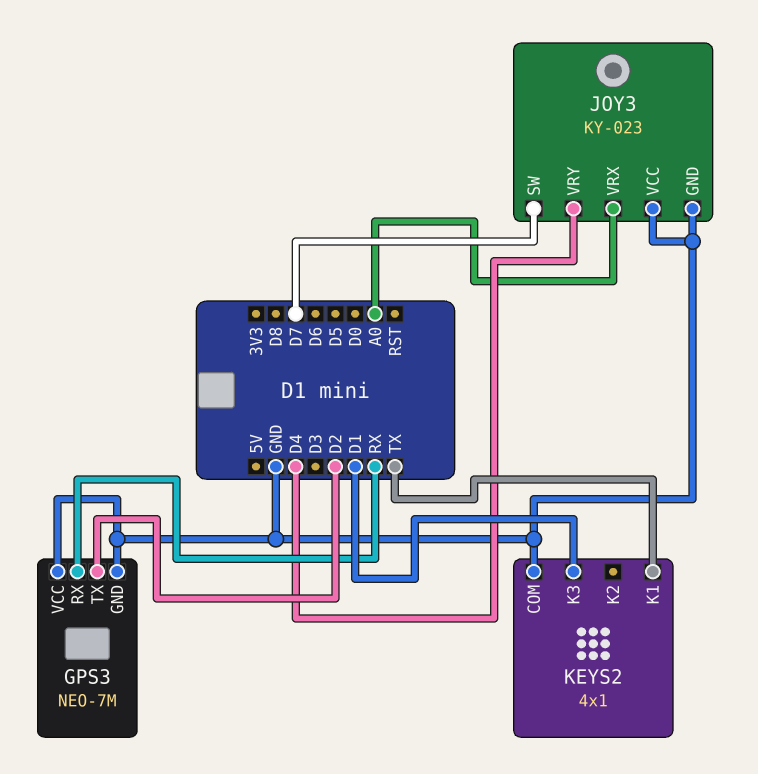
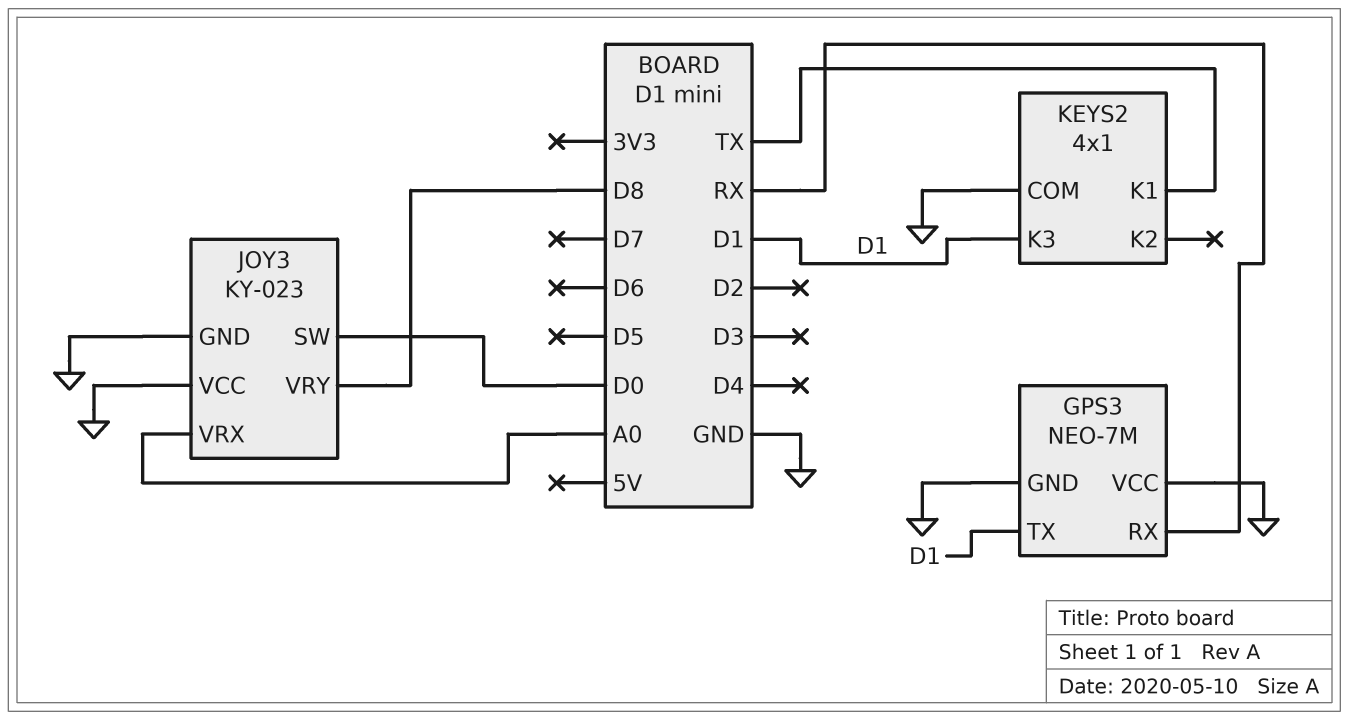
GPS3 pin TX: D2 -> D1
JOY3 pin SW: D7 -> D0
JOY3 pin VRY: D4 -> D8

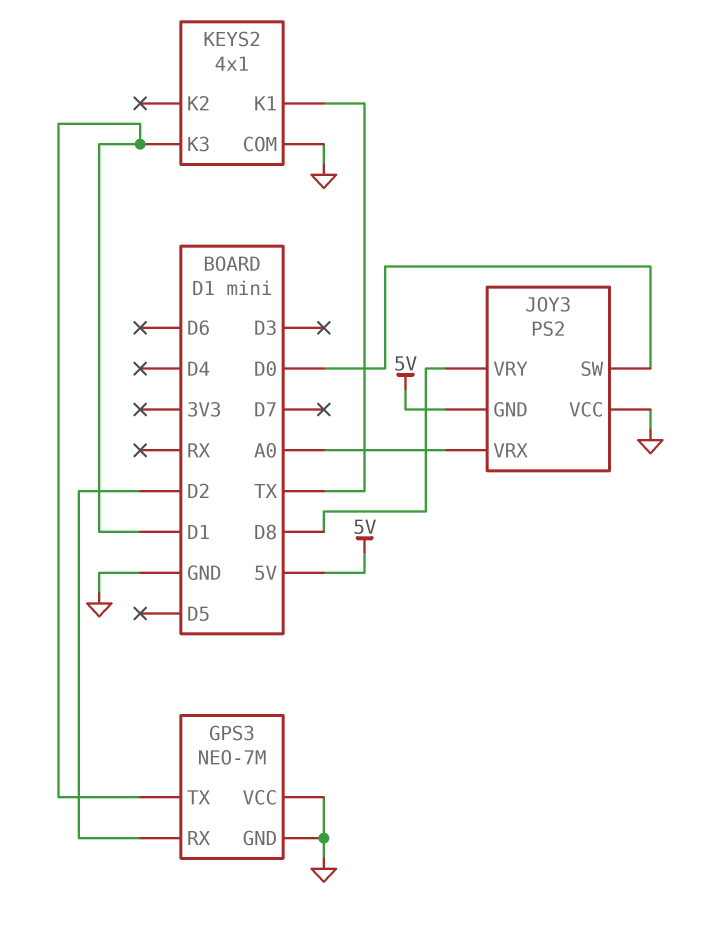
GPS3 pin RX: RX -> D2
JOY3: KY-023 -> PS2
JOY3 pin GND: GND -> 5V

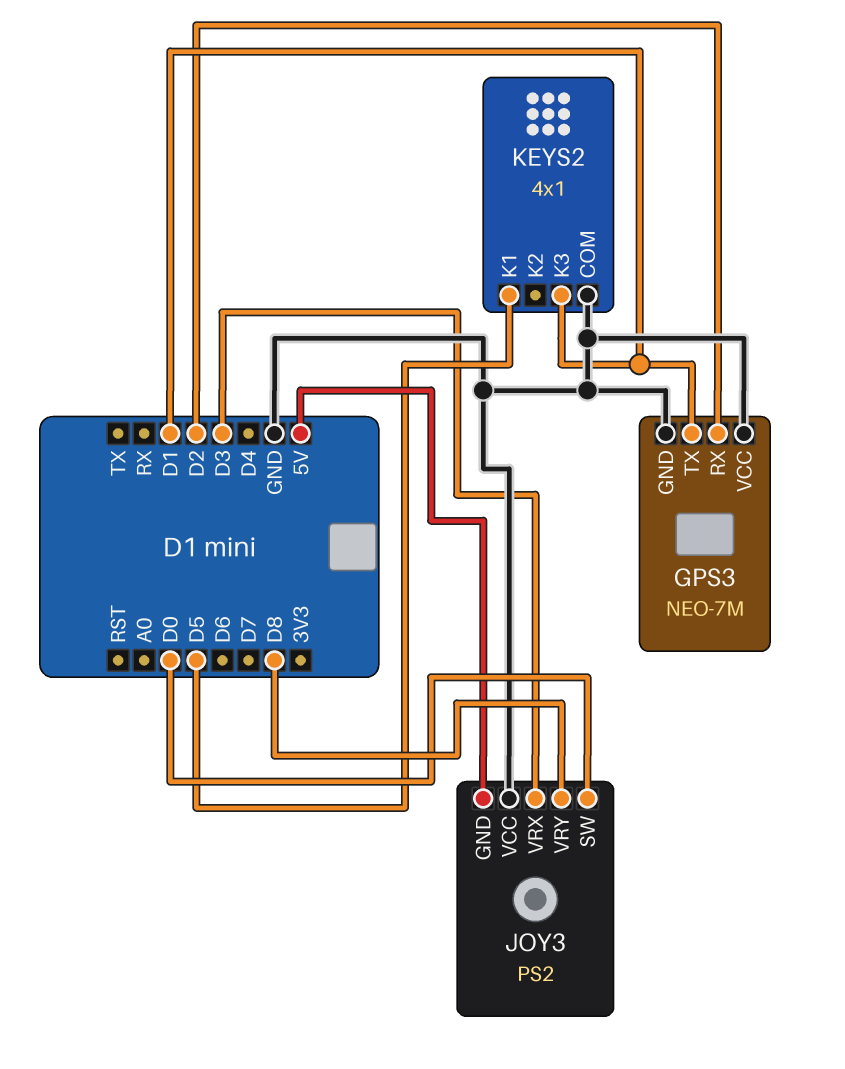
JOY3 pin VRX: A0 -> D3
KEYS2 pin K1: TX -> D5

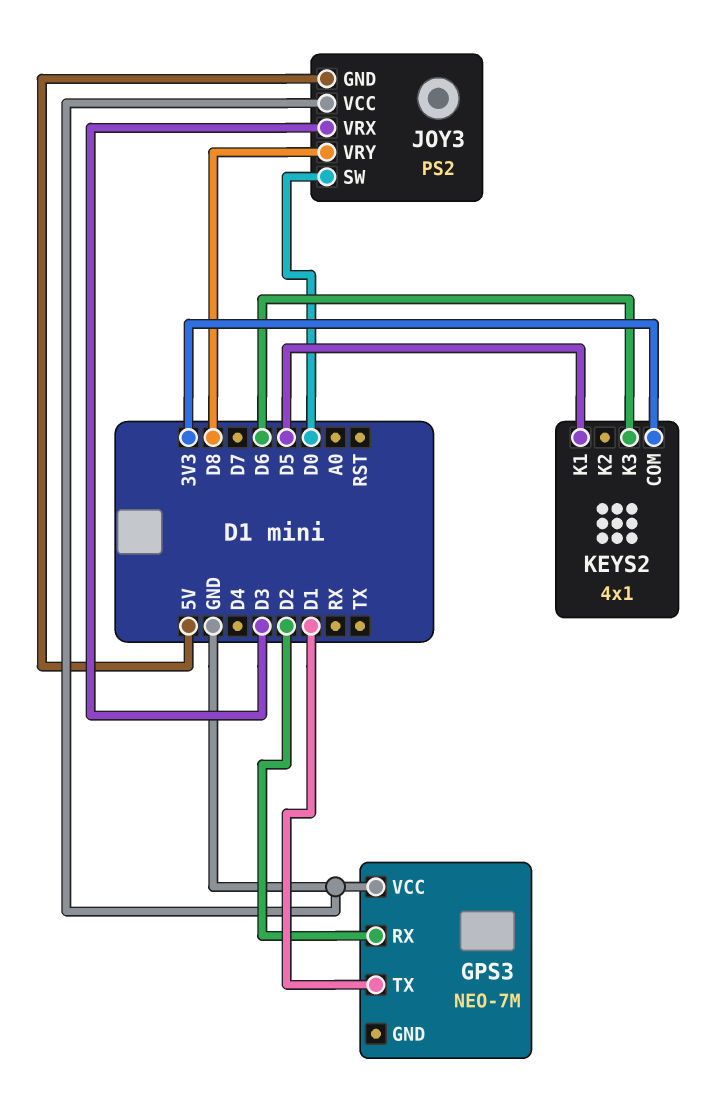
GPS3 pin GND: GND -> none
KEYS2 pin COM: GND -> 3V3
KEYS2 pin K3: D1 -> D6

